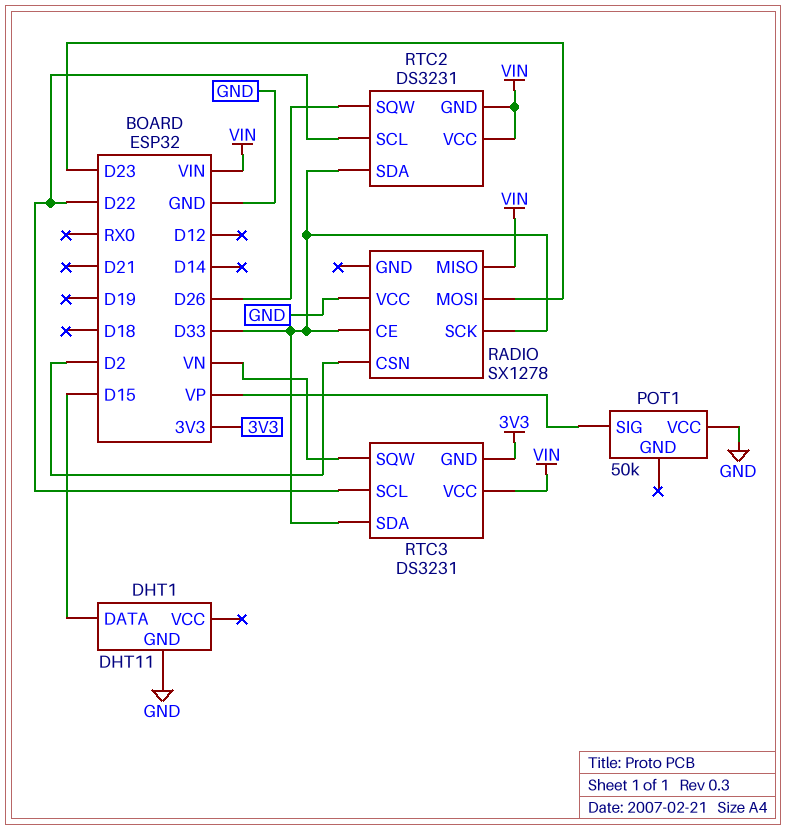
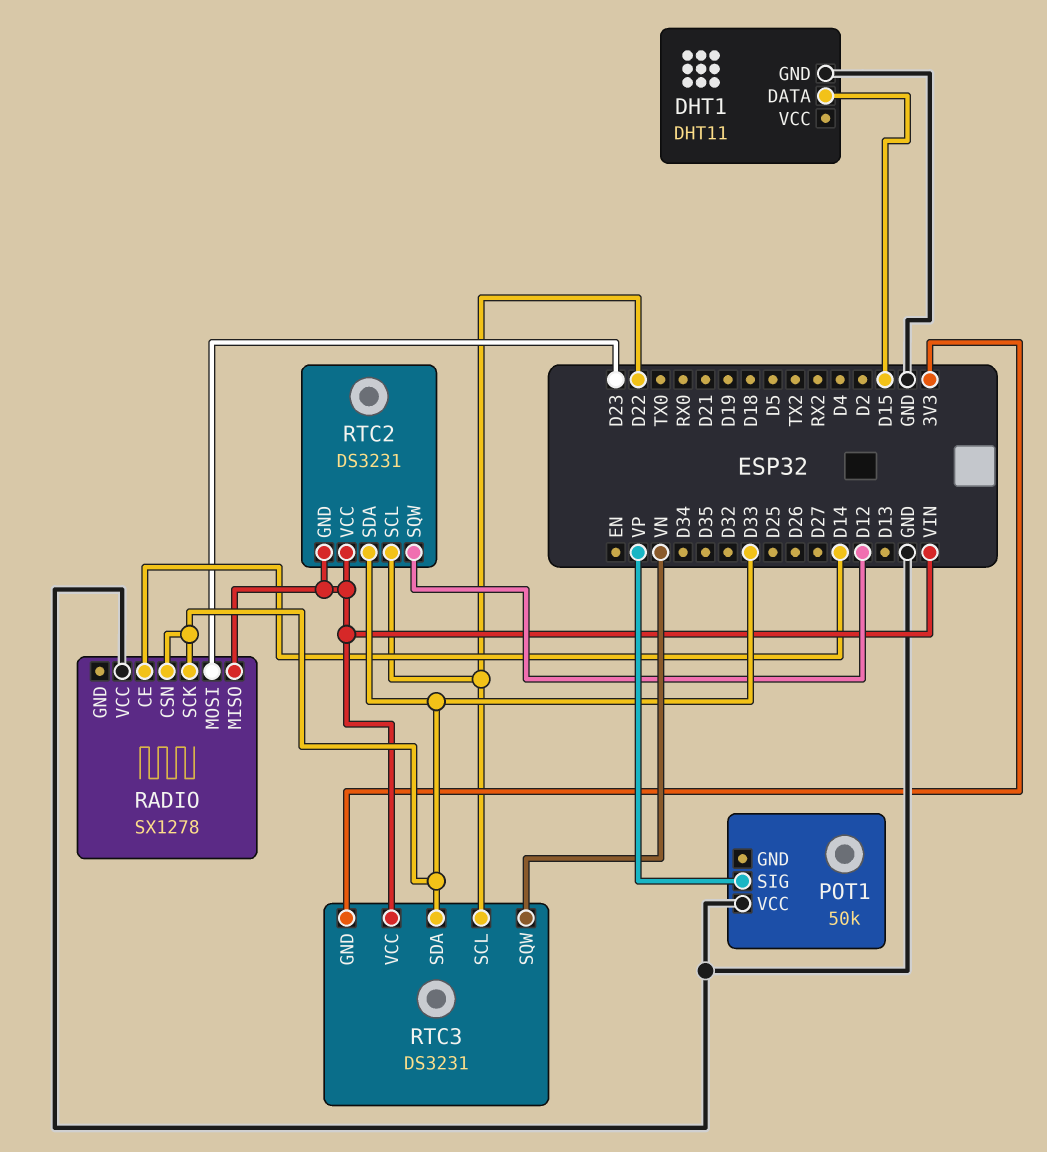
RADIO pin CE: D33 -> D14
RADIO pin CSN: D2 -> D33
RTC2 pin SQW: D26 -> D12

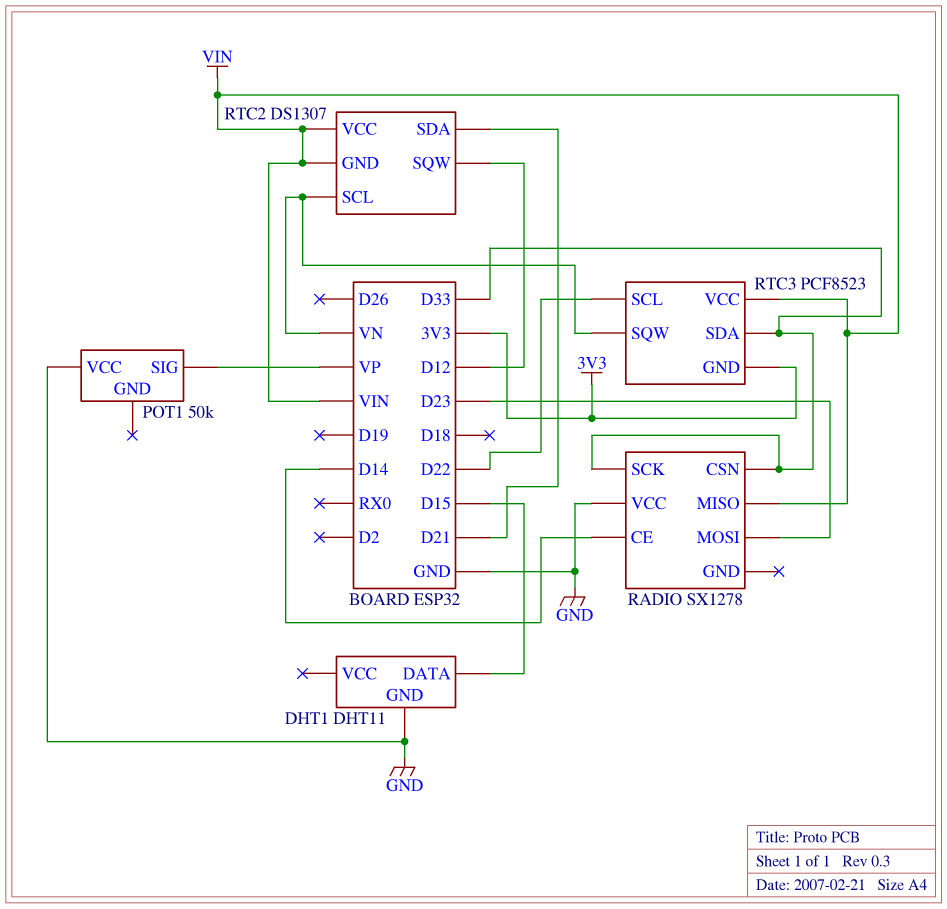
RTC2: DS3231 -> DS1307
RTC2 pin SCL: D22 -> VN
RTC2 pin SDA: D33 -> D21
RTC3: DS3231 -> PCF8523

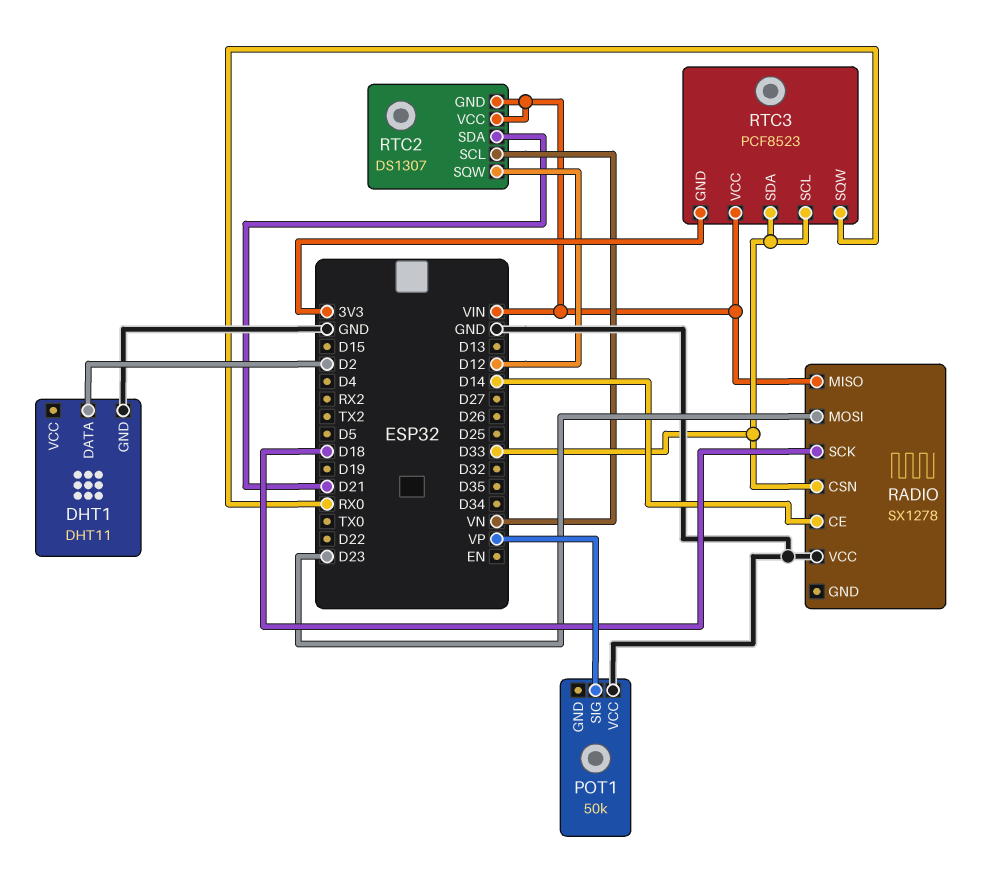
DHT1 pin DATA: D15 -> D2
RADIO pin SCK: D33 -> D18
RTC3 pin SCL: D22 -> D33
RTC3 pin SQW: VN -> RX0

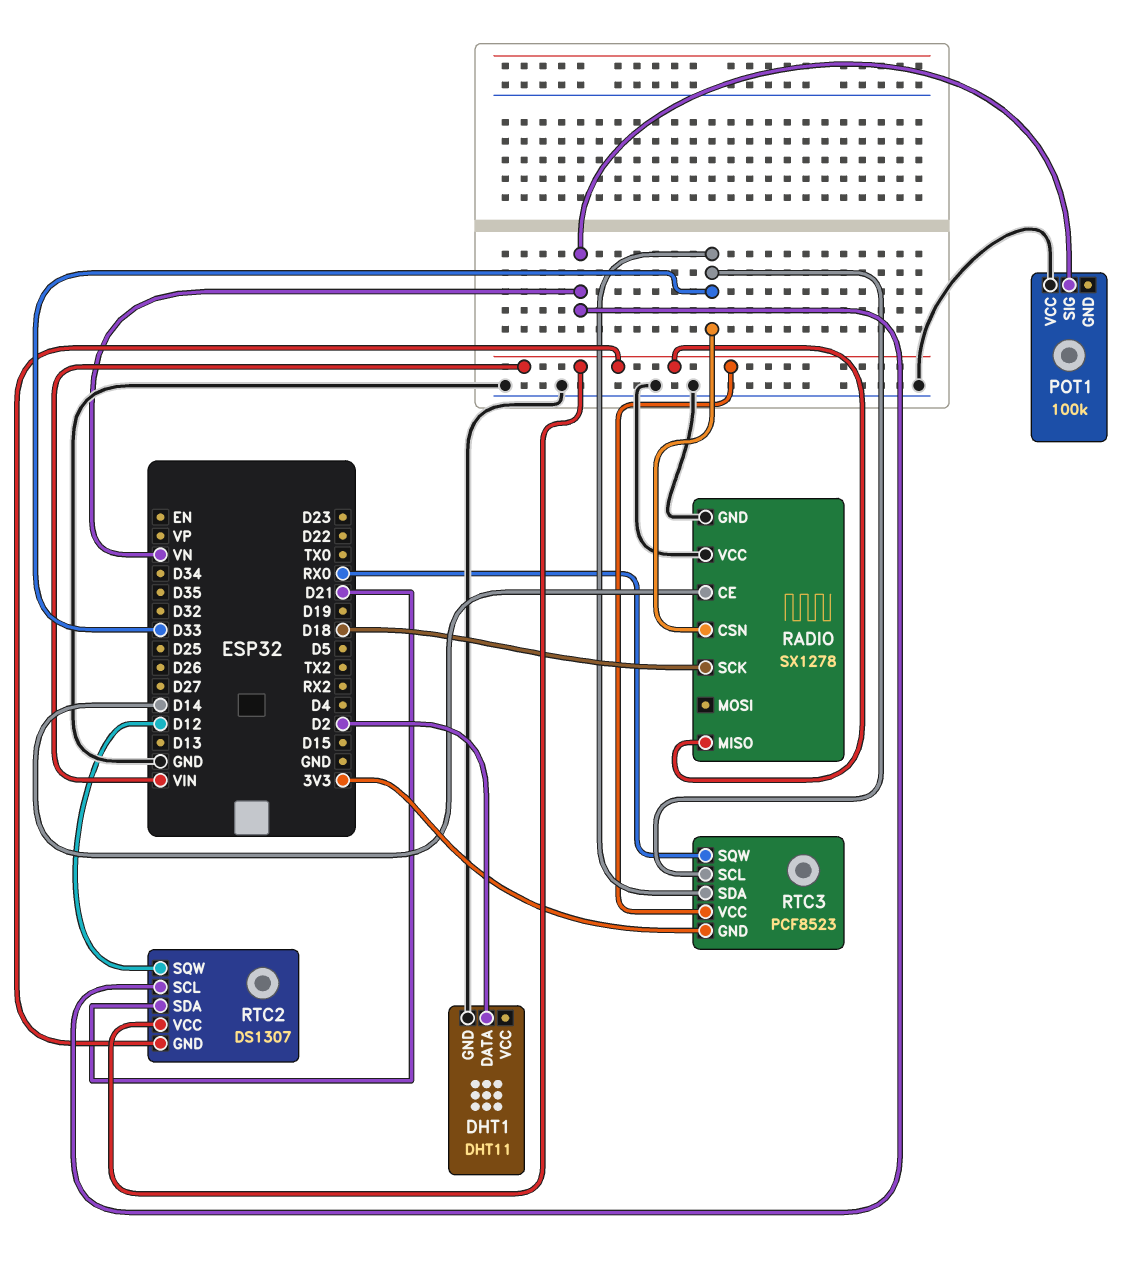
POT1: 50k -> 100k
POT1 pin SIG: VP -> VN
RADIO pin GND: none -> GND
RADIO pin MOSI: D23 -> none

